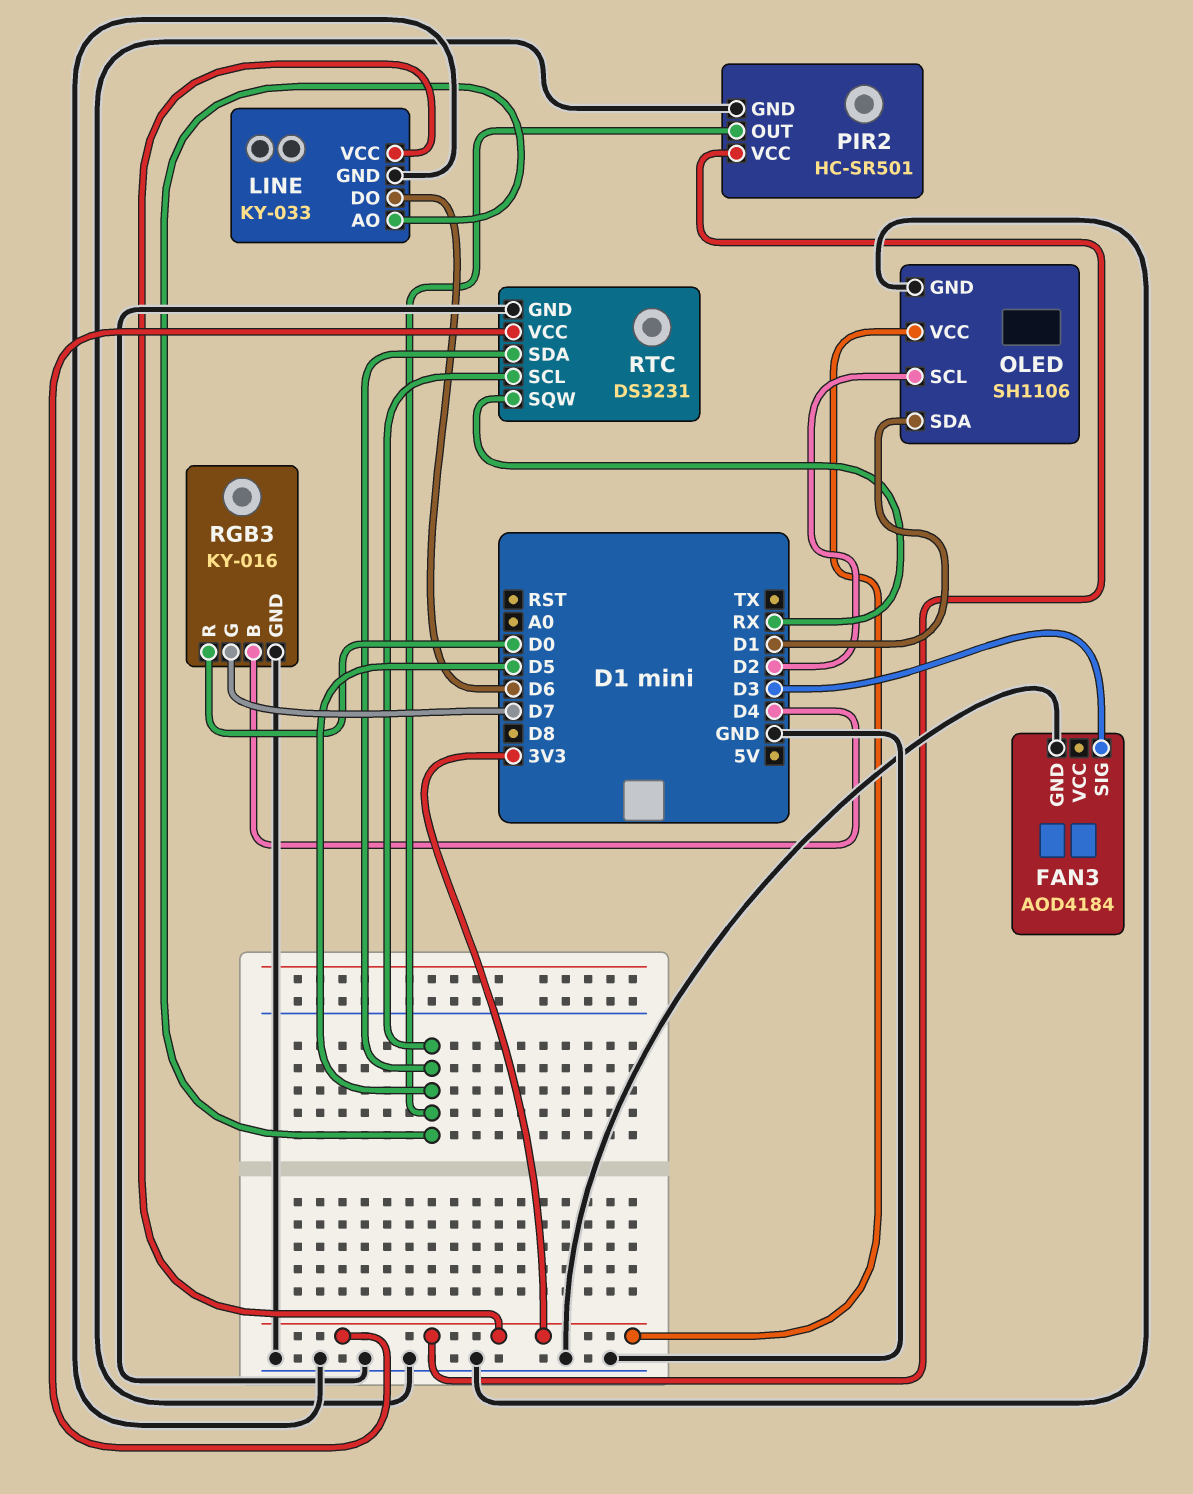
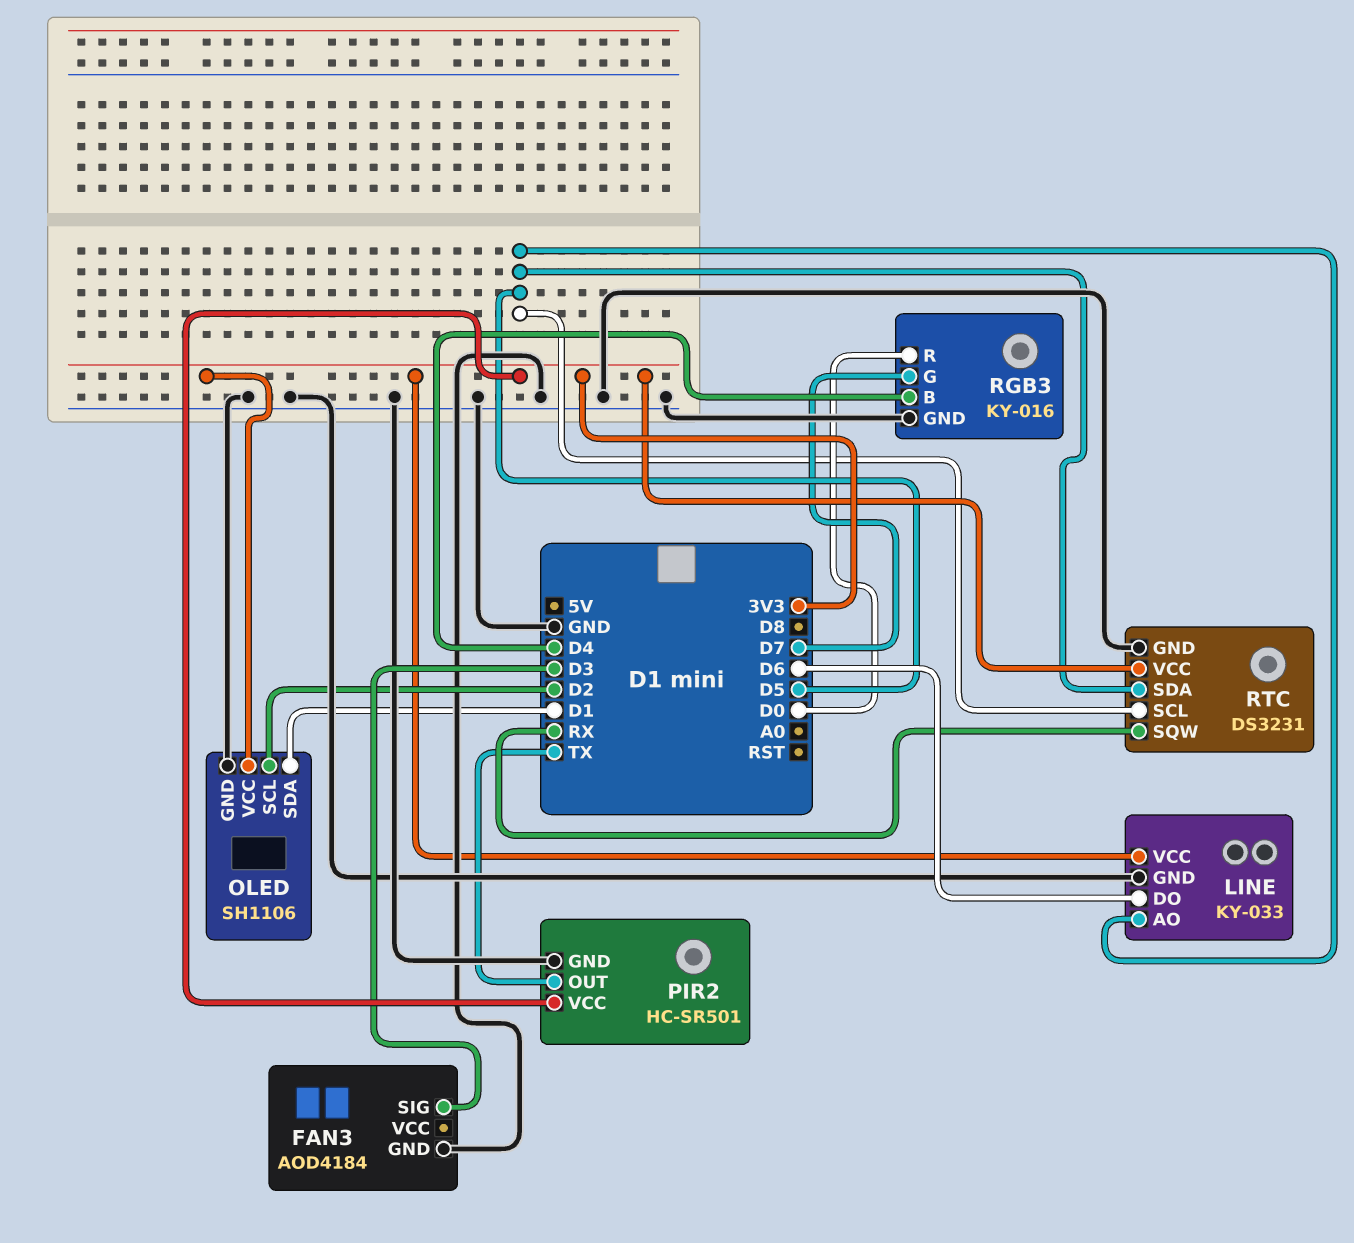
PIR2 pin OUT: D5 -> TX

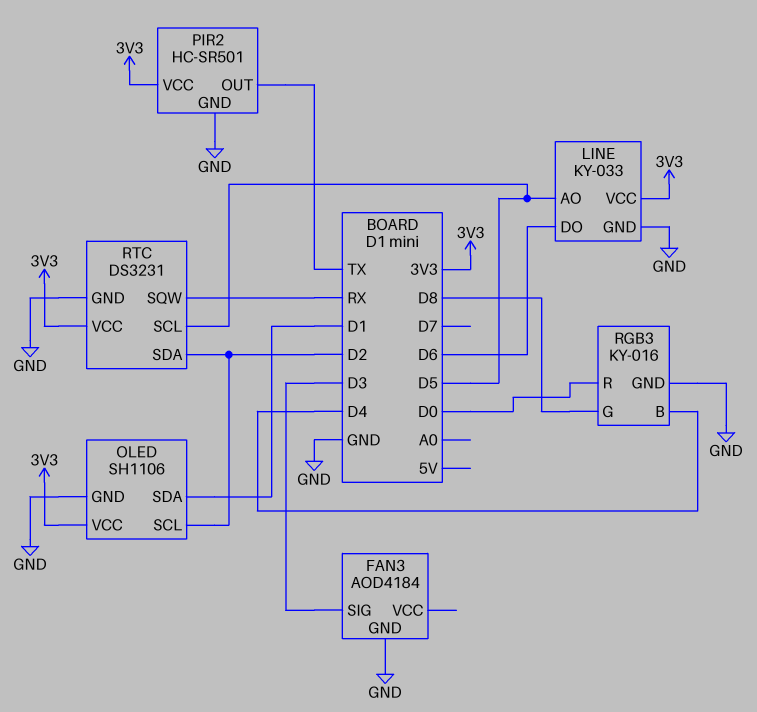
RGB3 pin G: D7 -> D8
RTC pin SDA: D5 -> D2

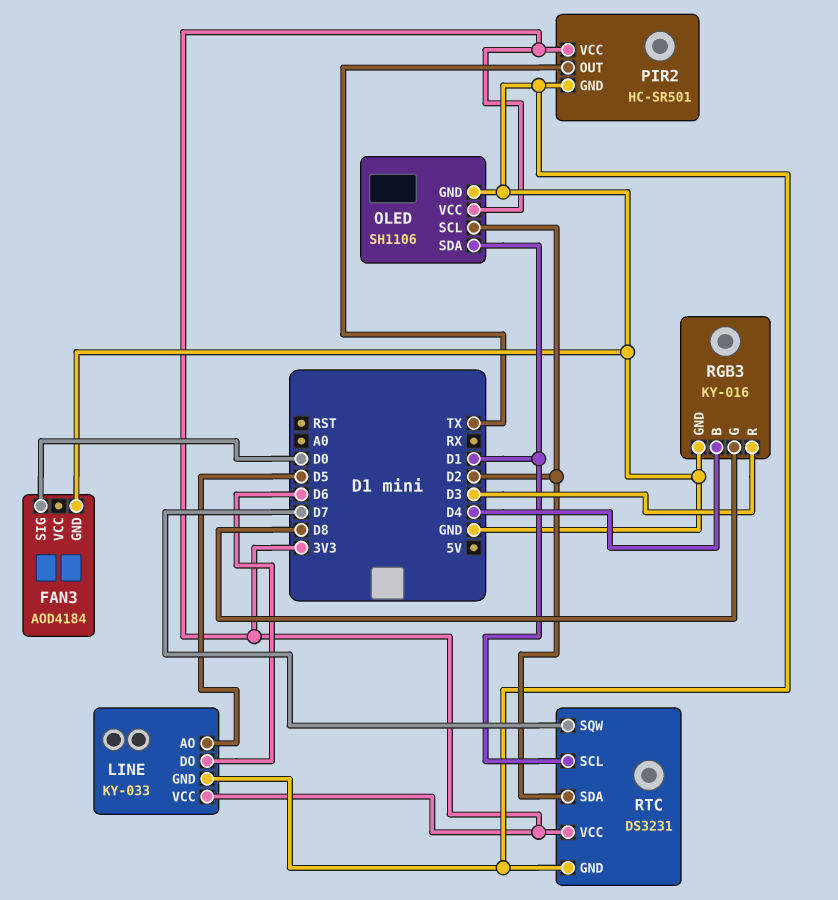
FAN3 pin SIG: D3 -> D0
RGB3 pin R: D0 -> D3
RTC pin SCL: D5 -> D1
RTC pin SQW: RX -> D7

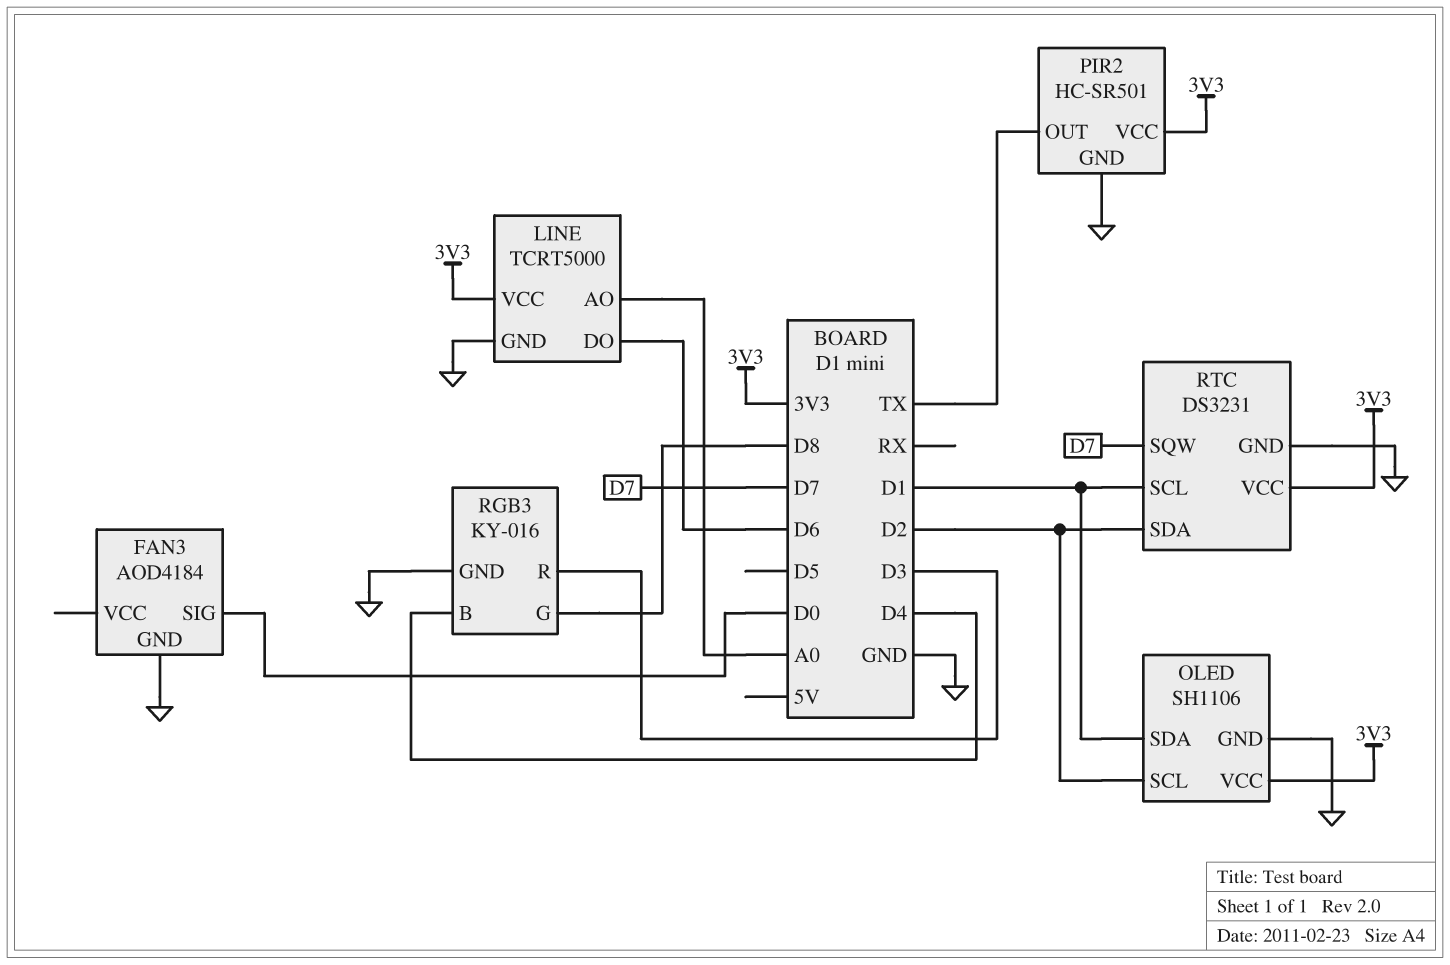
LINE: KY-033 -> TCRT5000
LINE pin AO: D5 -> A0

